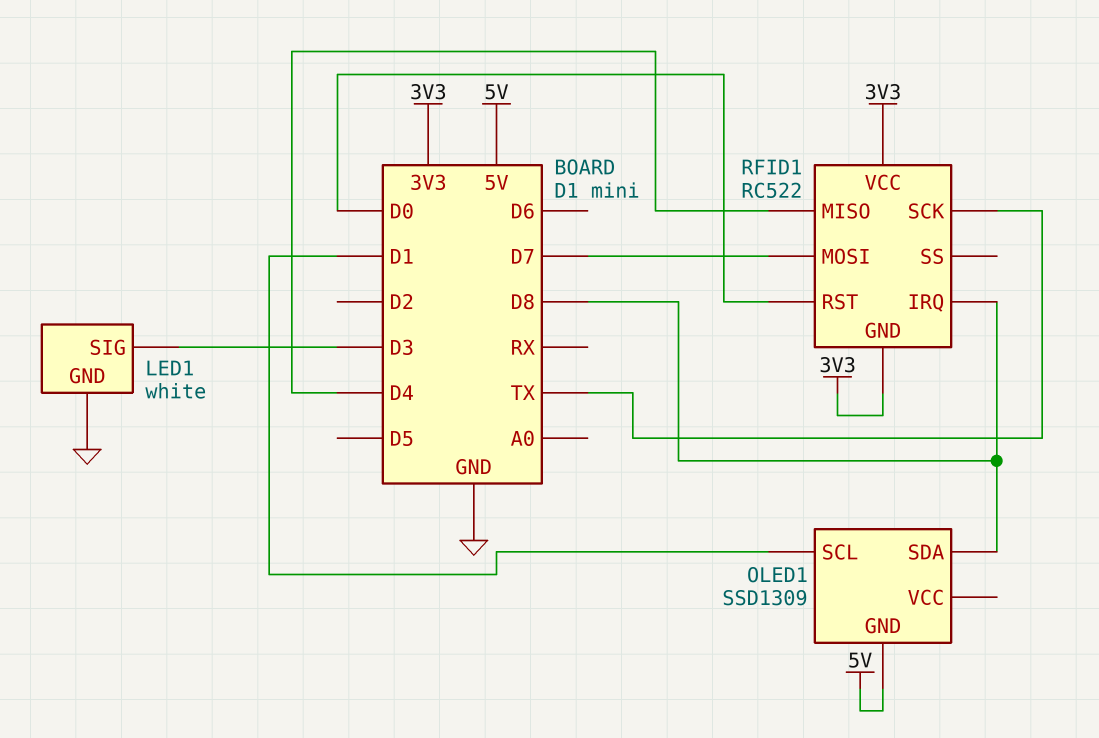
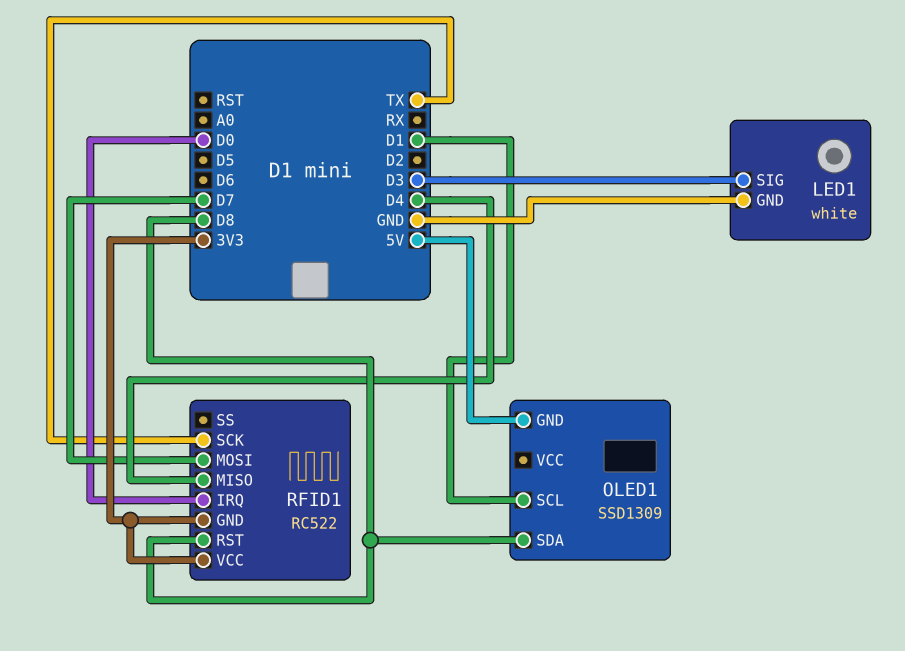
RFID1 pin IRQ: D8 -> D0
RFID1 pin RST: D0 -> D8

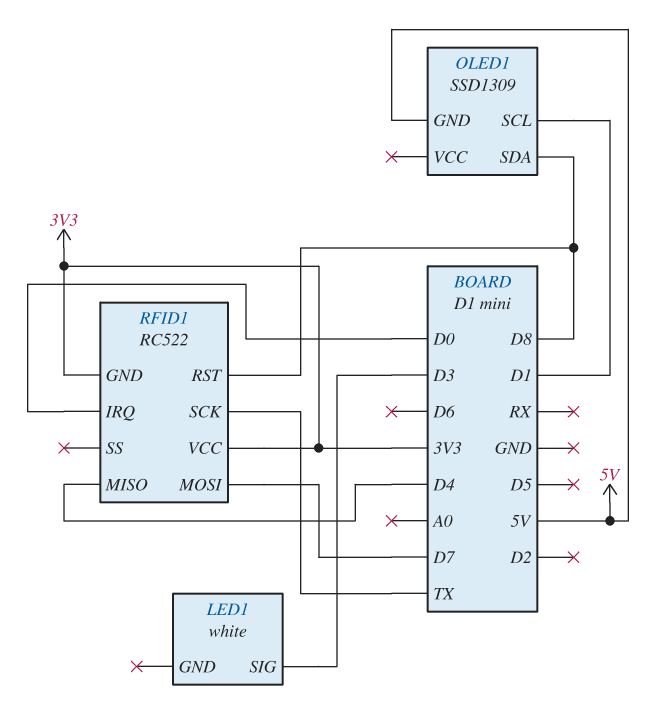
LED1 pin GND: GND -> none

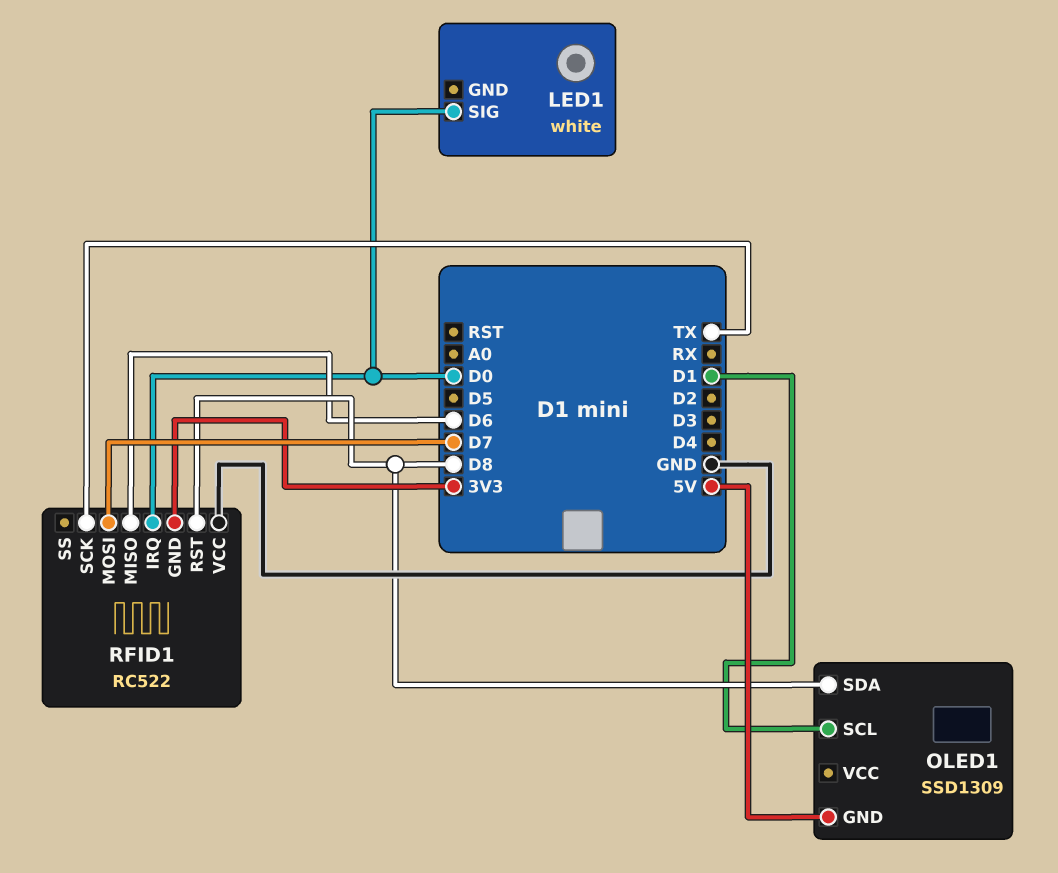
LED1 pin SIG: D3 -> D0
RFID1 pin MISO: D4 -> D6
RFID1 pin VCC: 3V3 -> GND

